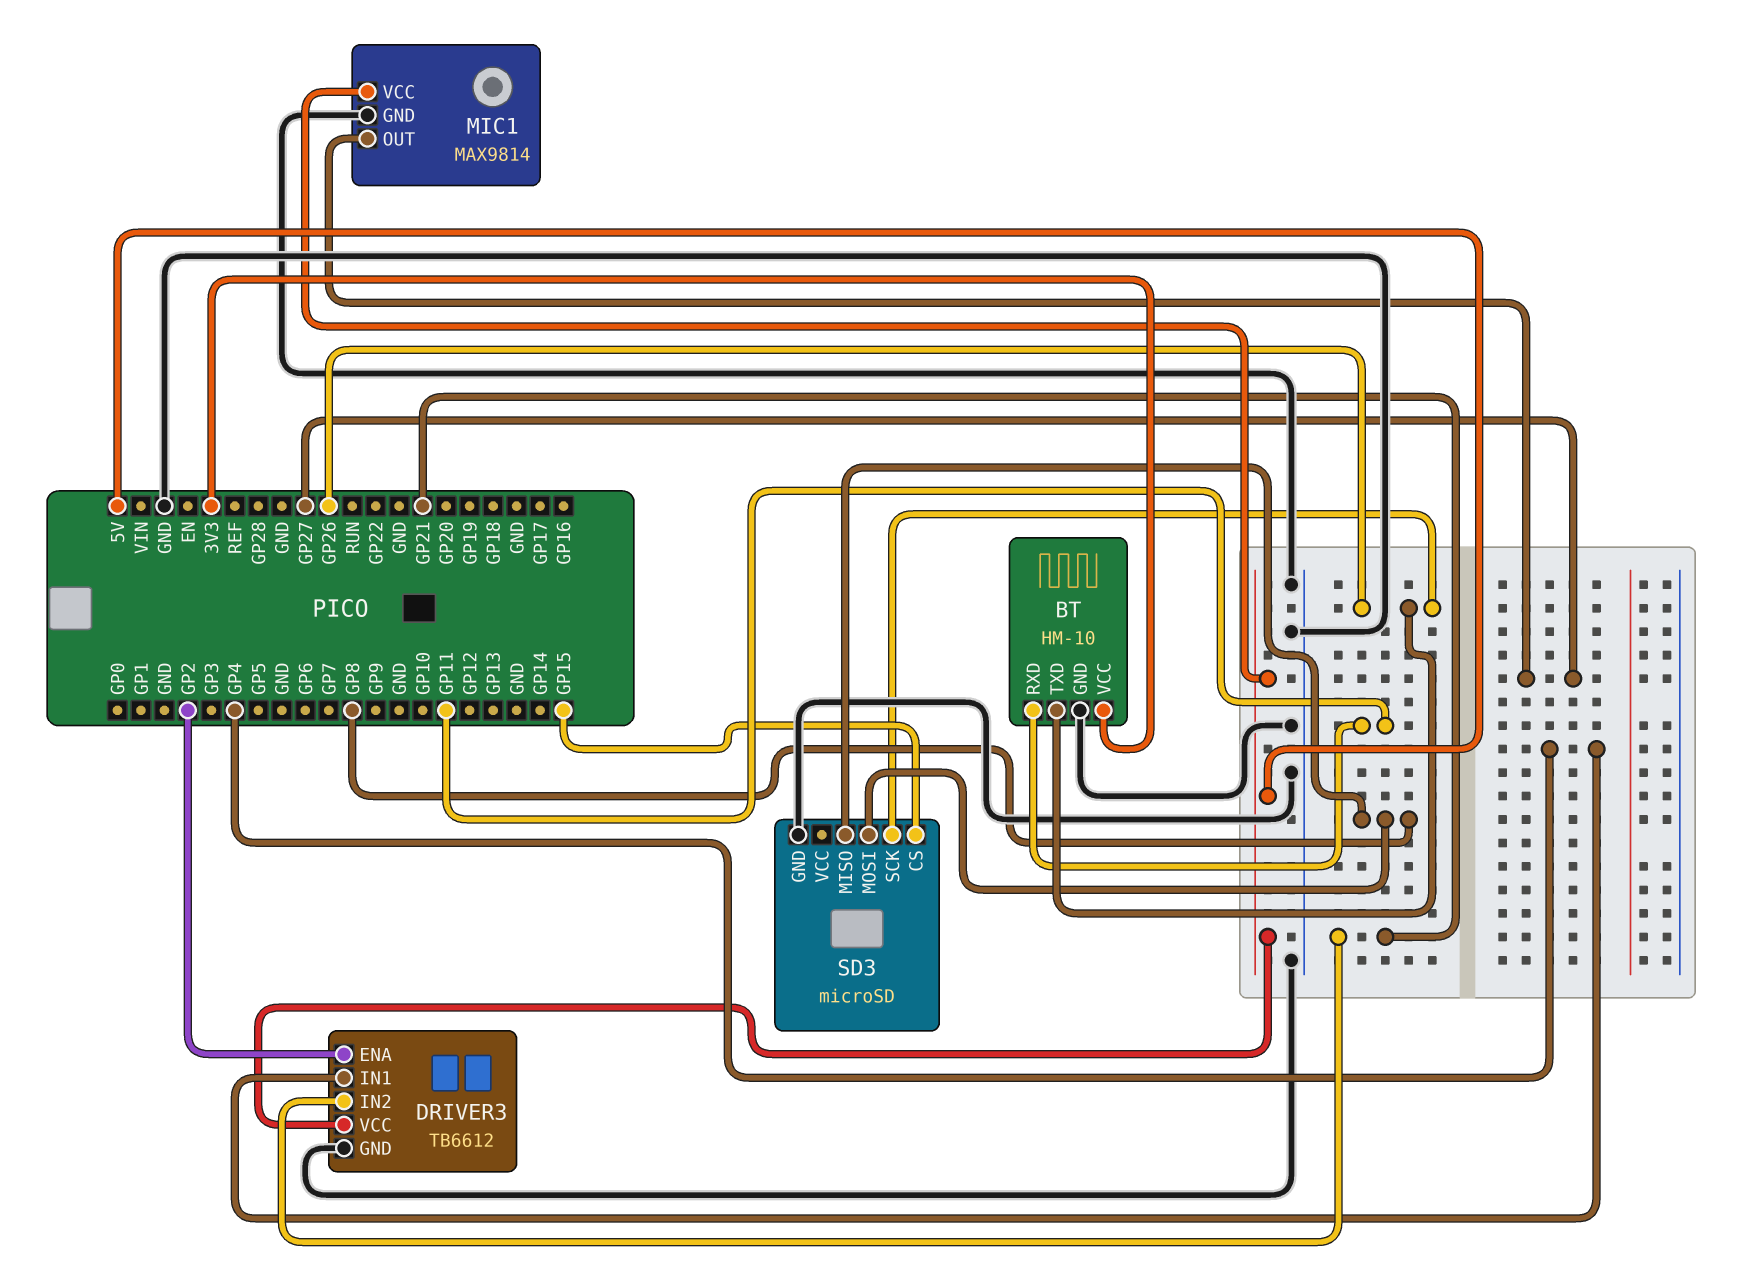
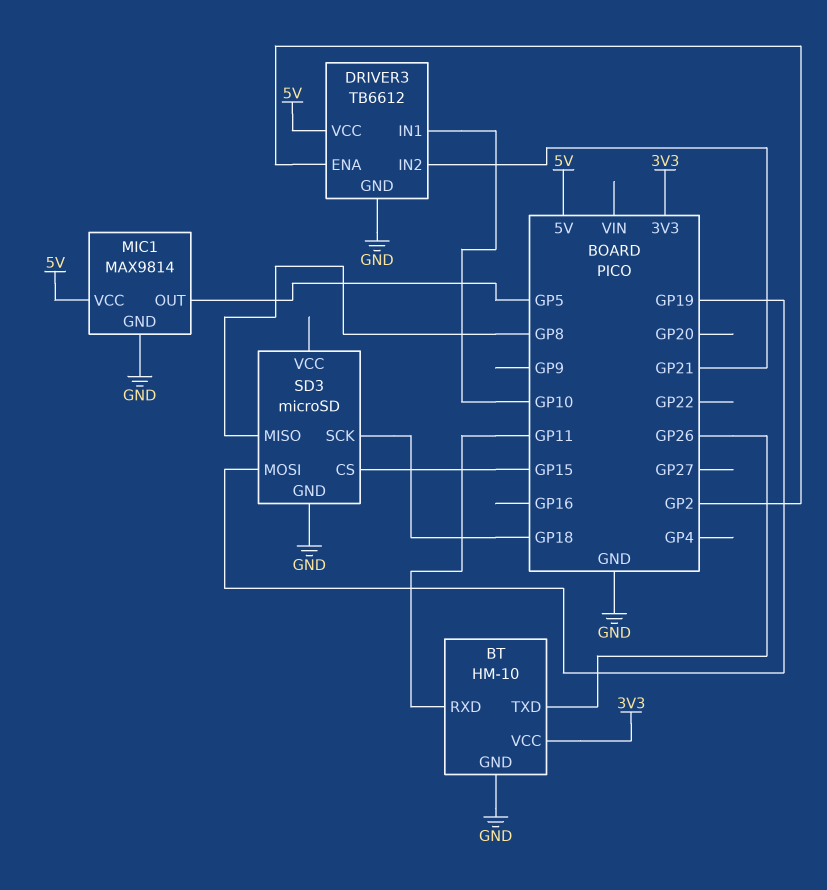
DRIVER3 pin IN1: GP4 -> GP10
MIC1 pin OUT: GP27 -> GP5
SD3 pin MOSI: GP8 -> GP19
SD3 pin SCK: GP26 -> GP18

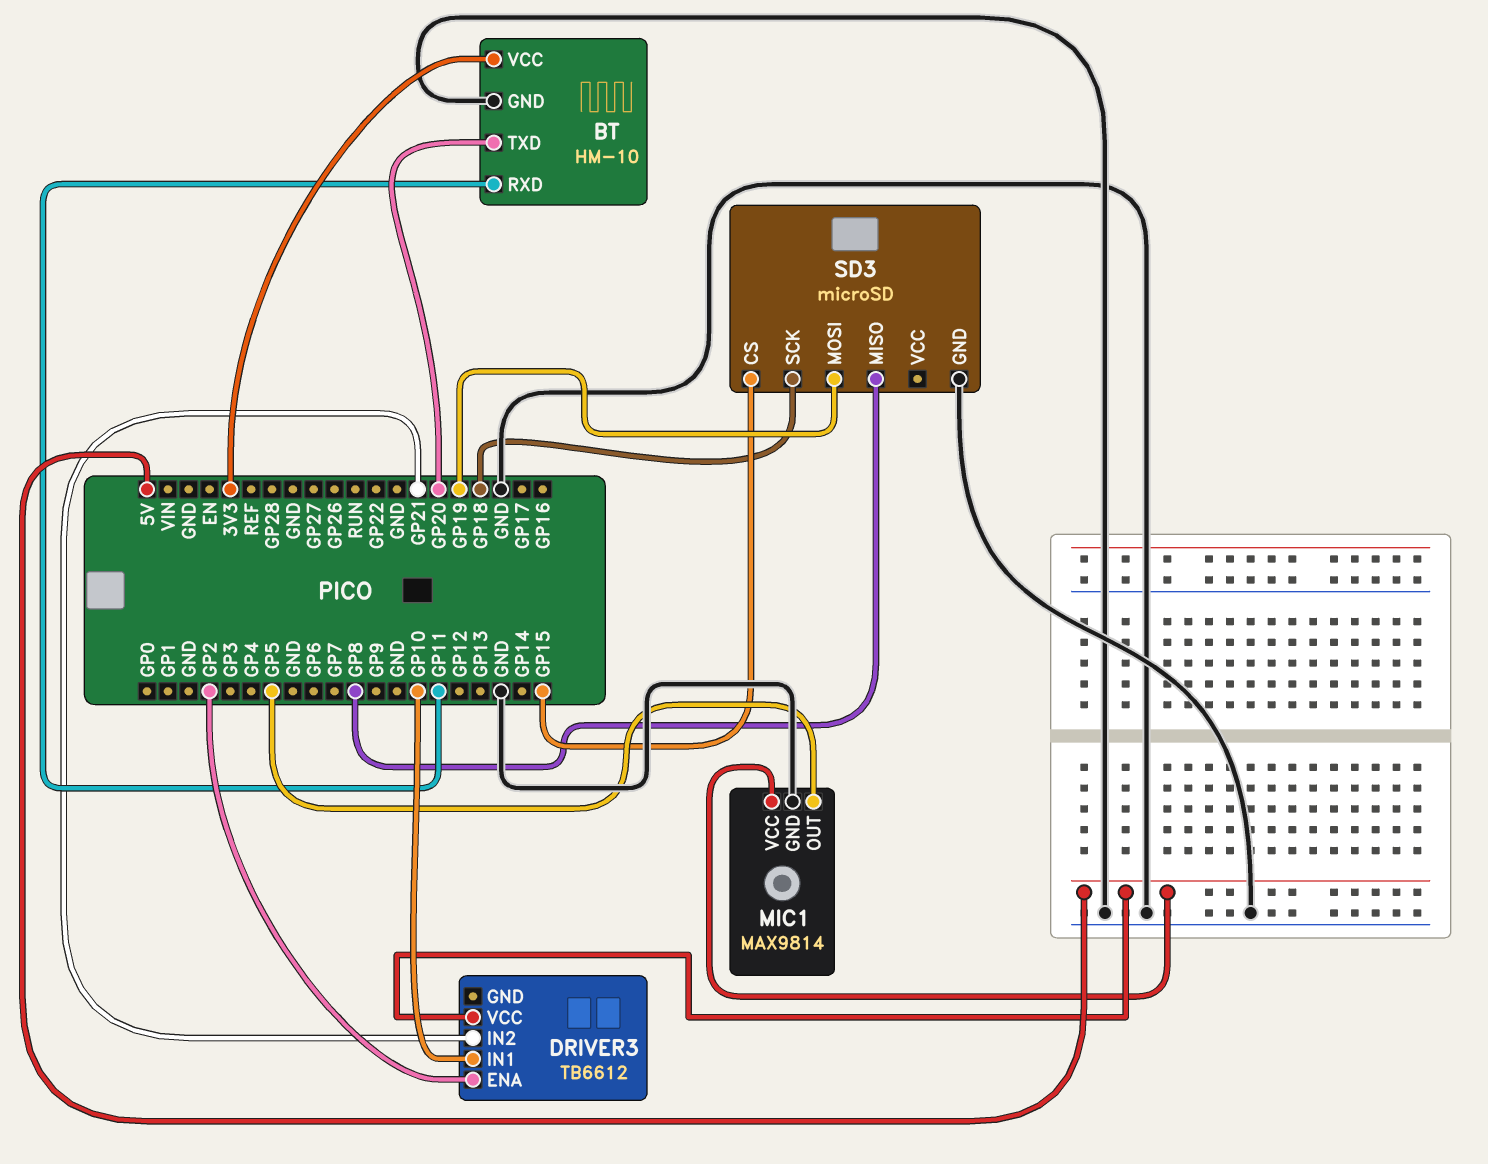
BT pin TXD: GP26 -> GP20
DRIVER3 pin GND: GND -> none

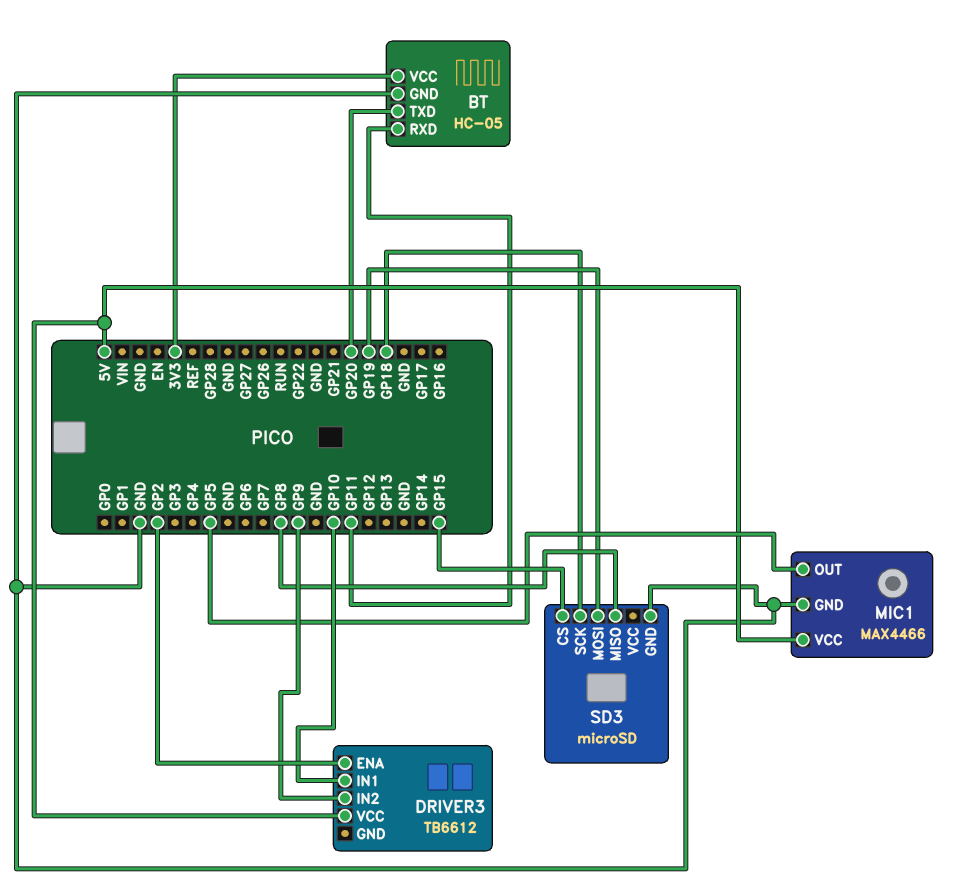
BT: HM-10 -> HC-05
DRIVER3 pin IN2: GP21 -> GP9
MIC1: MAX9814 -> MAX4466

